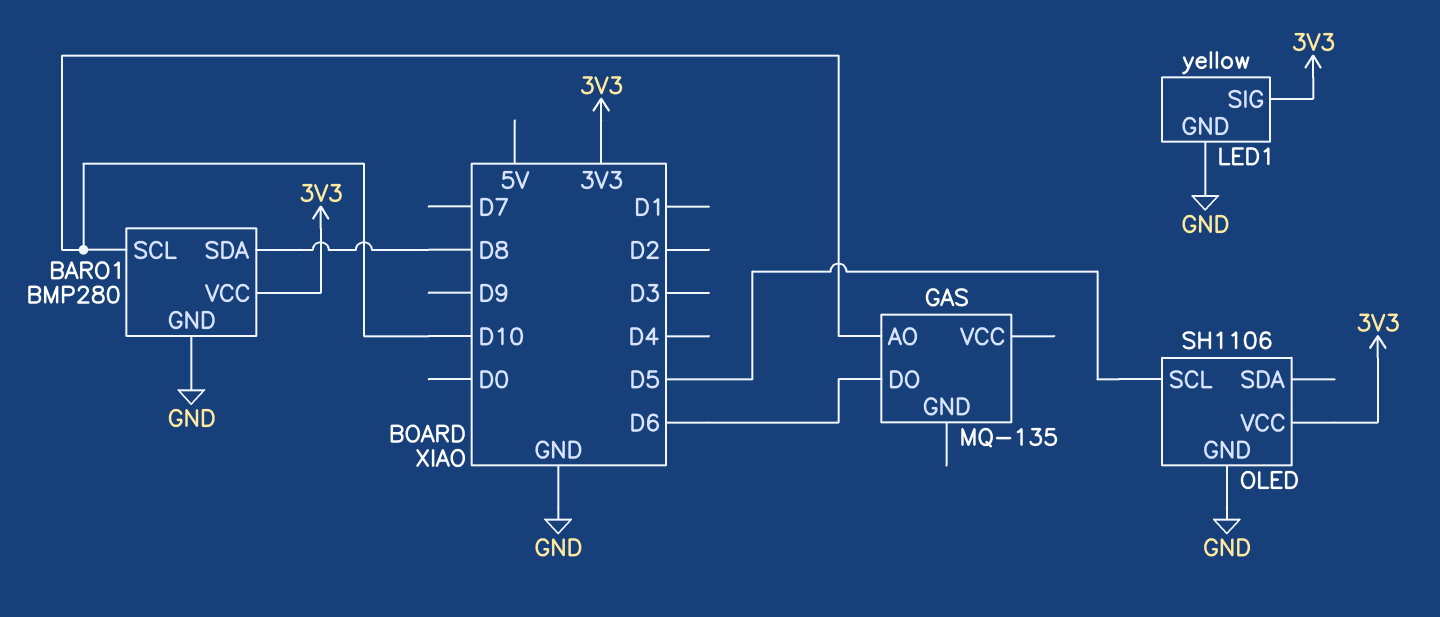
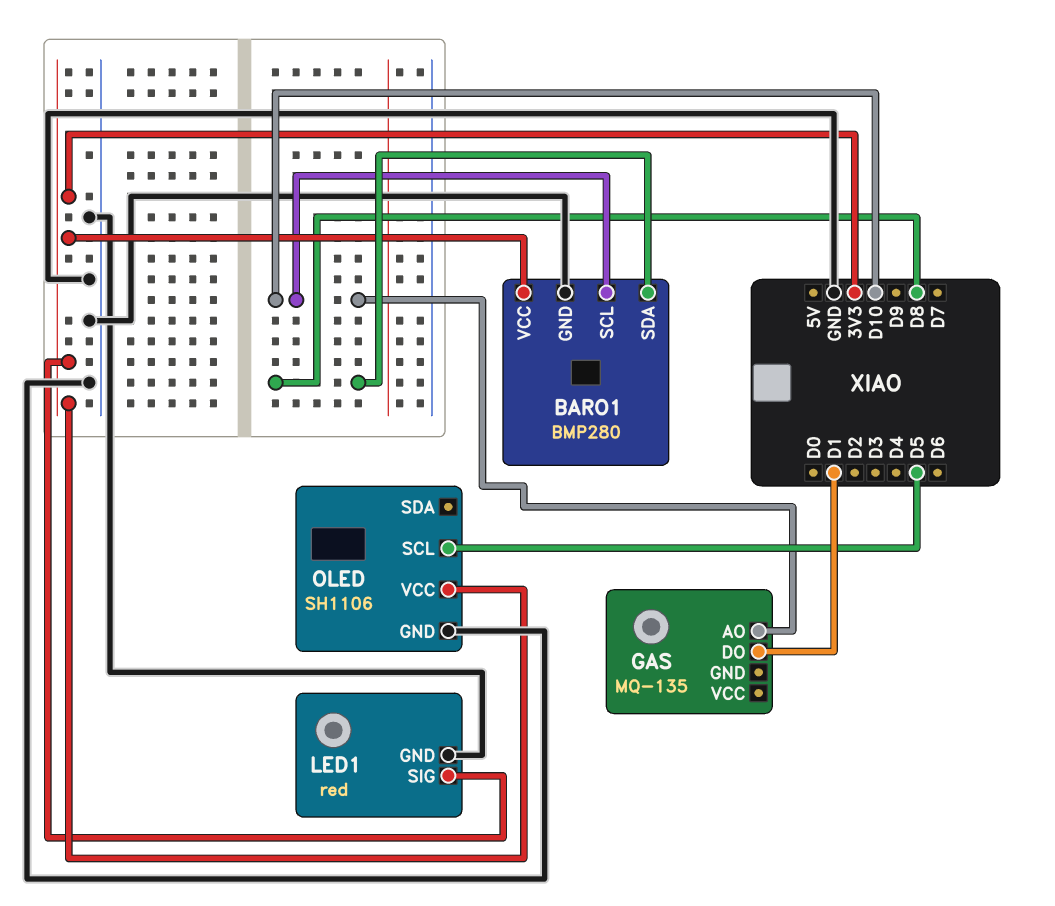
GAS pin DO: D6 -> D1
LED1: yellow -> red

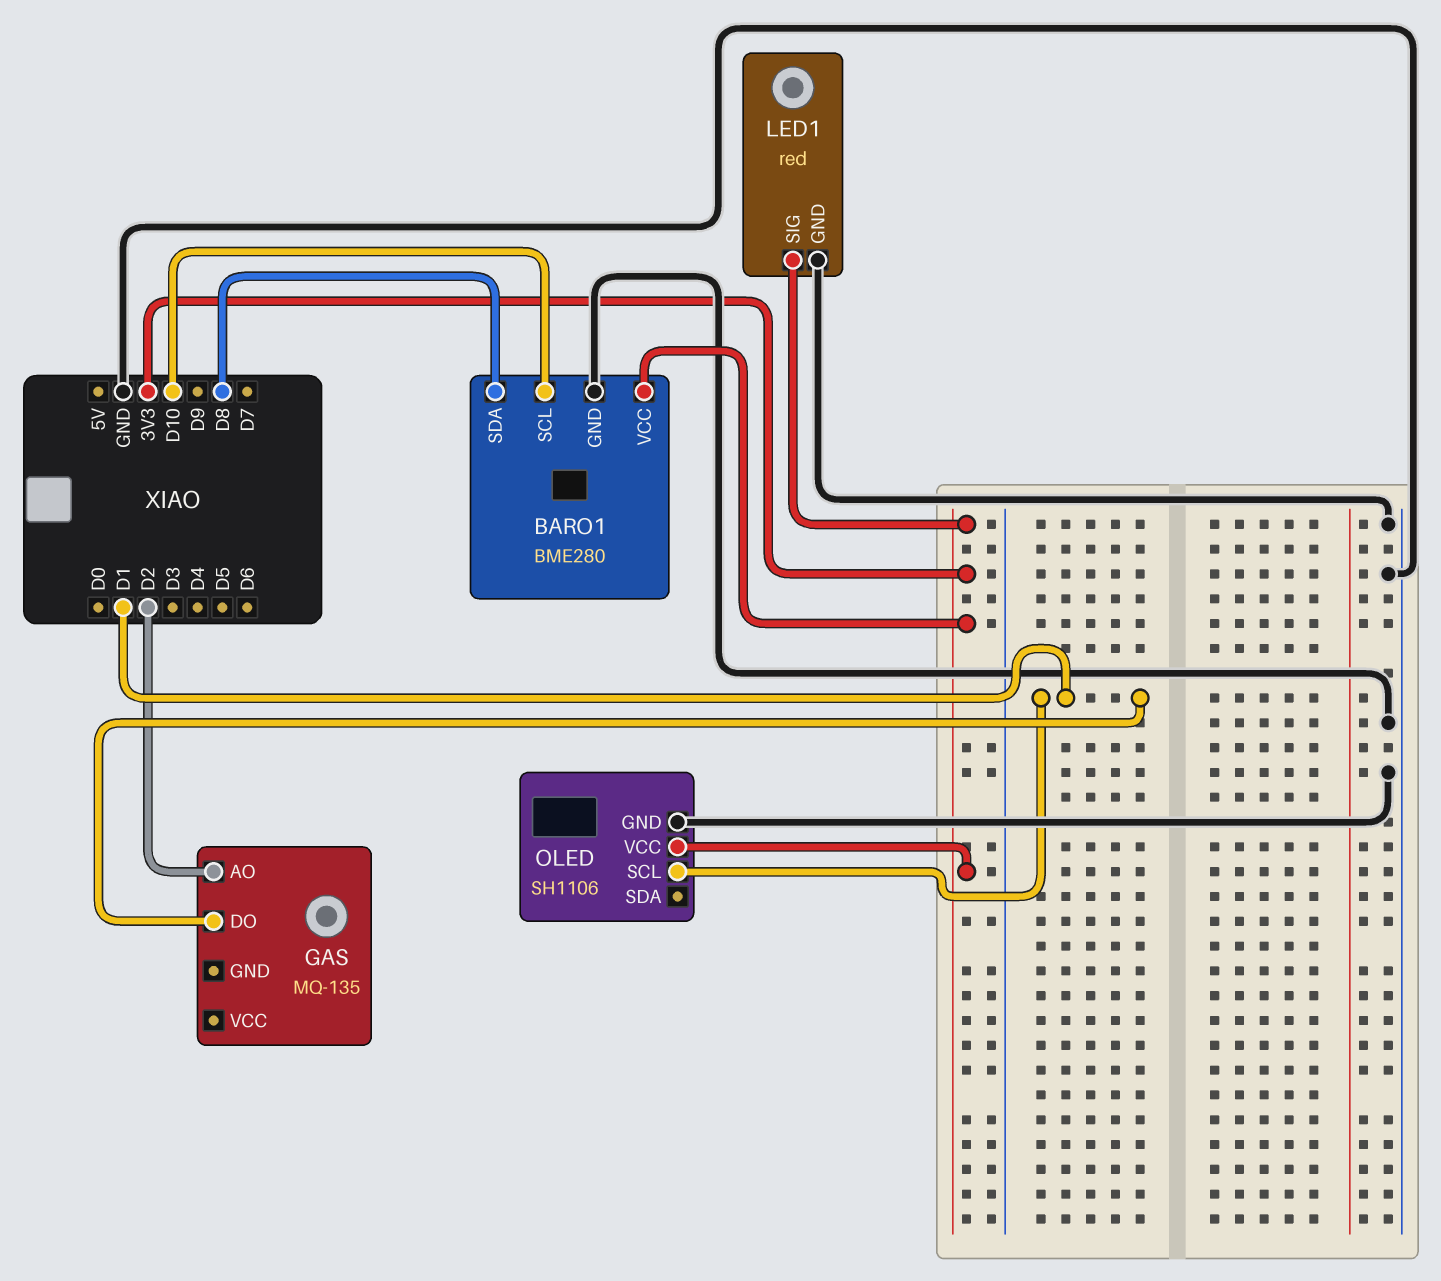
BARO1: BMP280 -> BME280
GAS pin AO: D10 -> D2
OLED pin SCL: D5 -> D1

